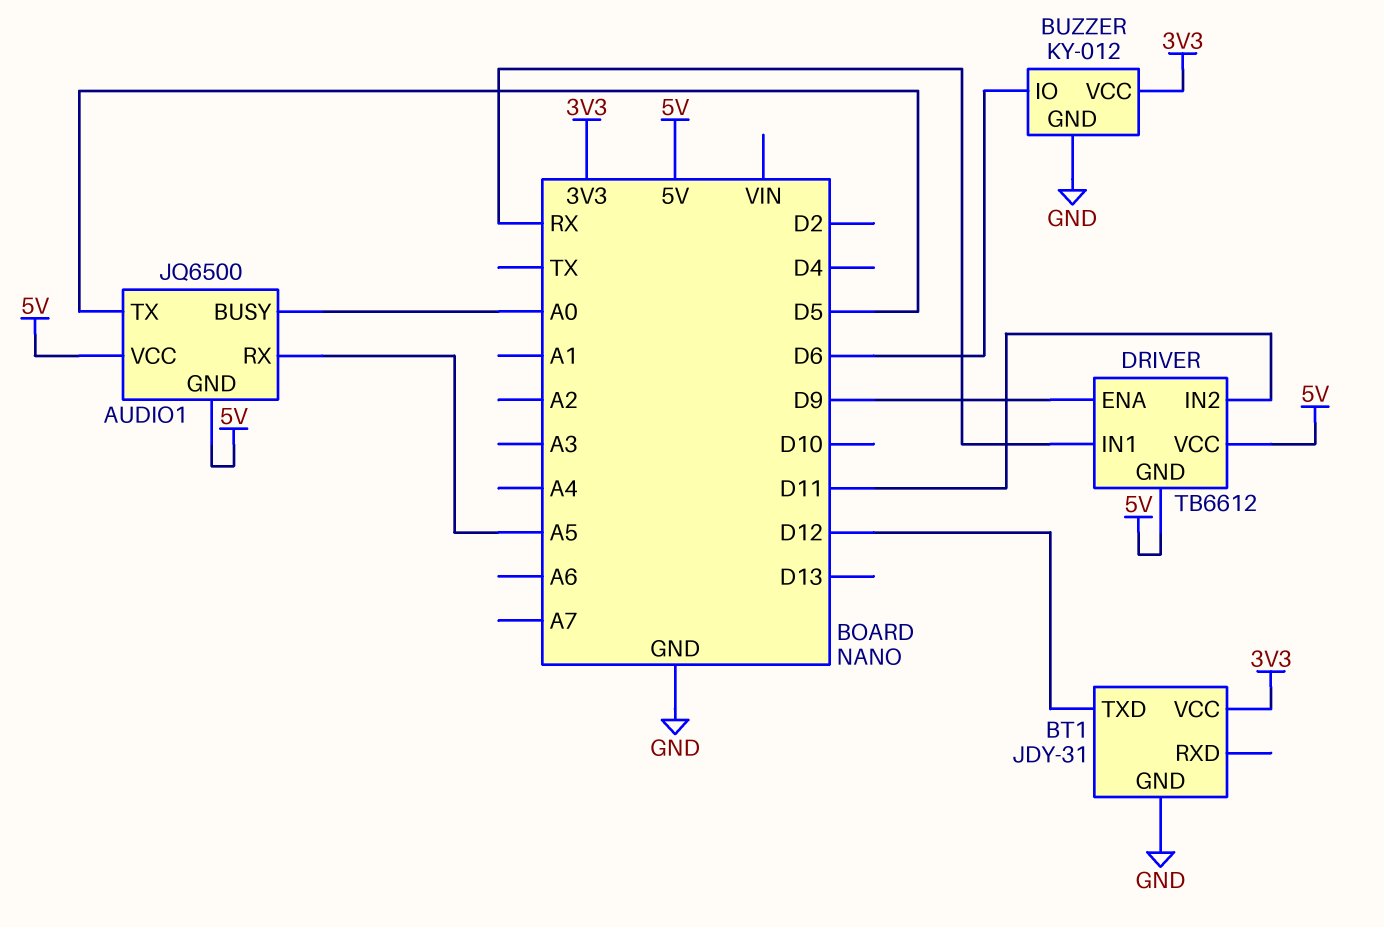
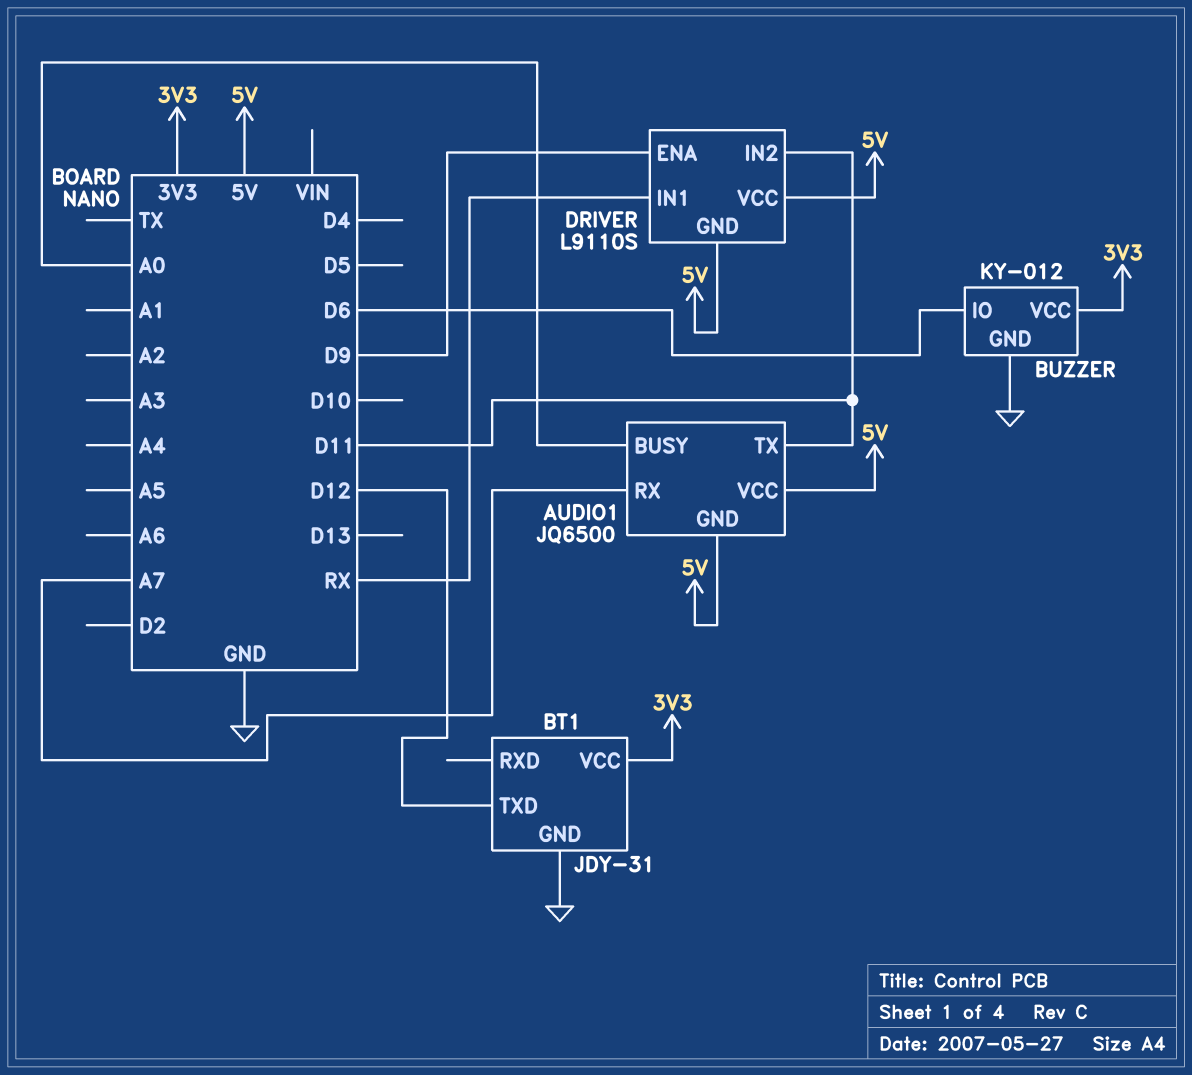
AUDIO1 pin RX: A5 -> A7
AUDIO1 pin TX: D5 -> D11
DRIVER: TB6612 -> L9110S

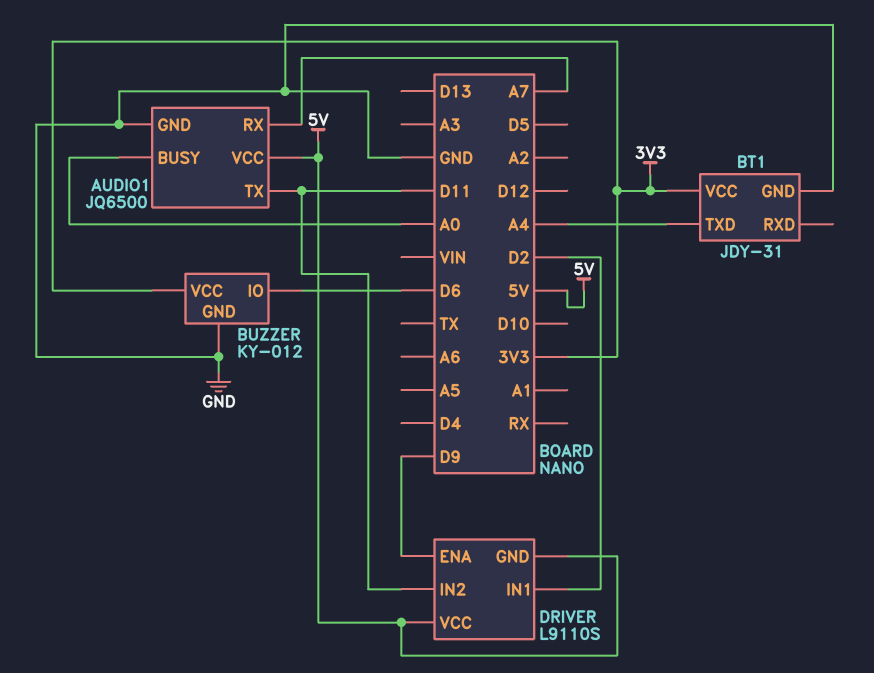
AUDIO1 pin GND: 5V -> GND
BT1 pin TXD: D12 -> A4
DRIVER pin IN1: RX -> D2

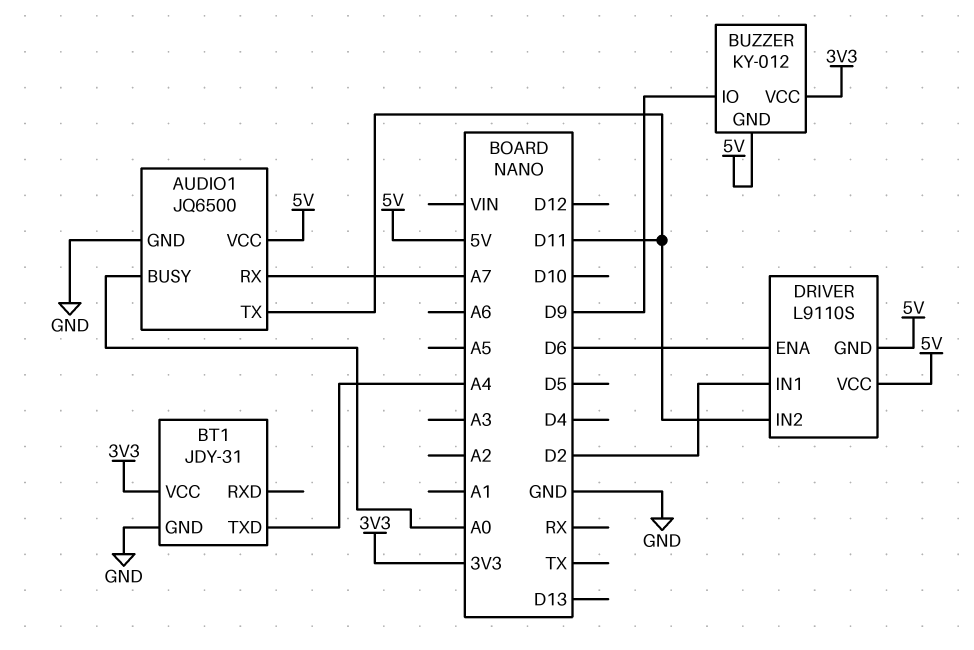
BUZZER pin GND: GND -> 5V
BUZZER pin IO: D6 -> D9
DRIVER pin ENA: D9 -> D6

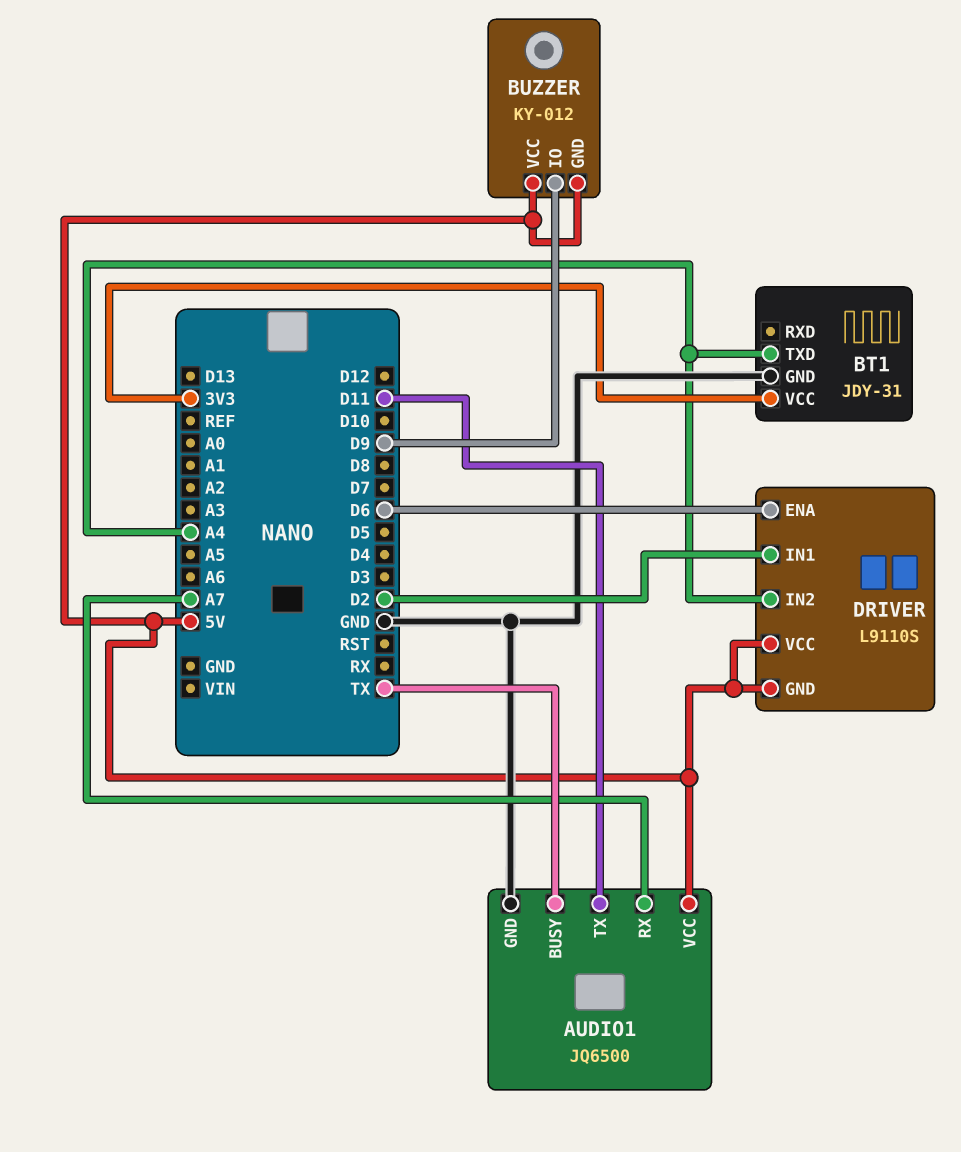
AUDIO1 pin BUSY: A0 -> TX
BUZZER pin VCC: 3V3 -> 5V
DRIVER pin IN2: D11 -> A4

